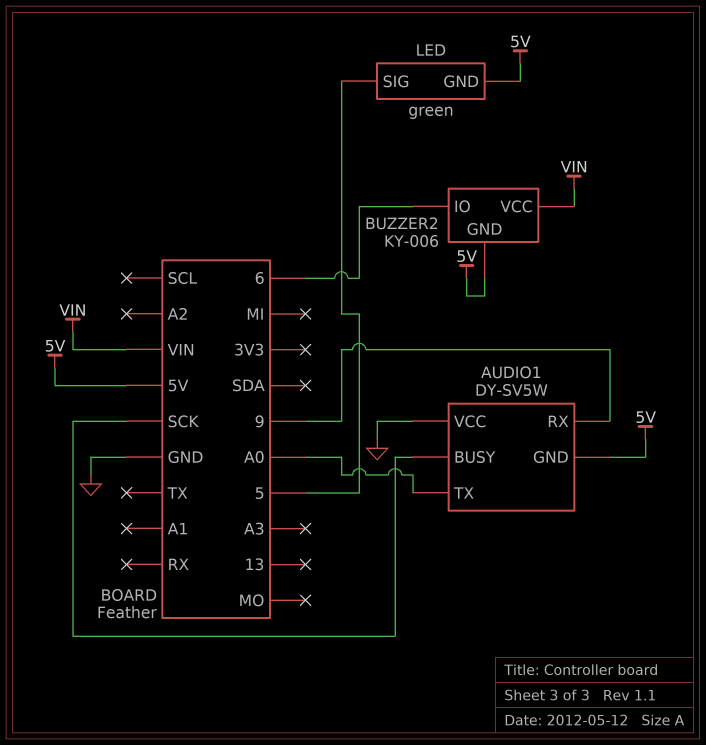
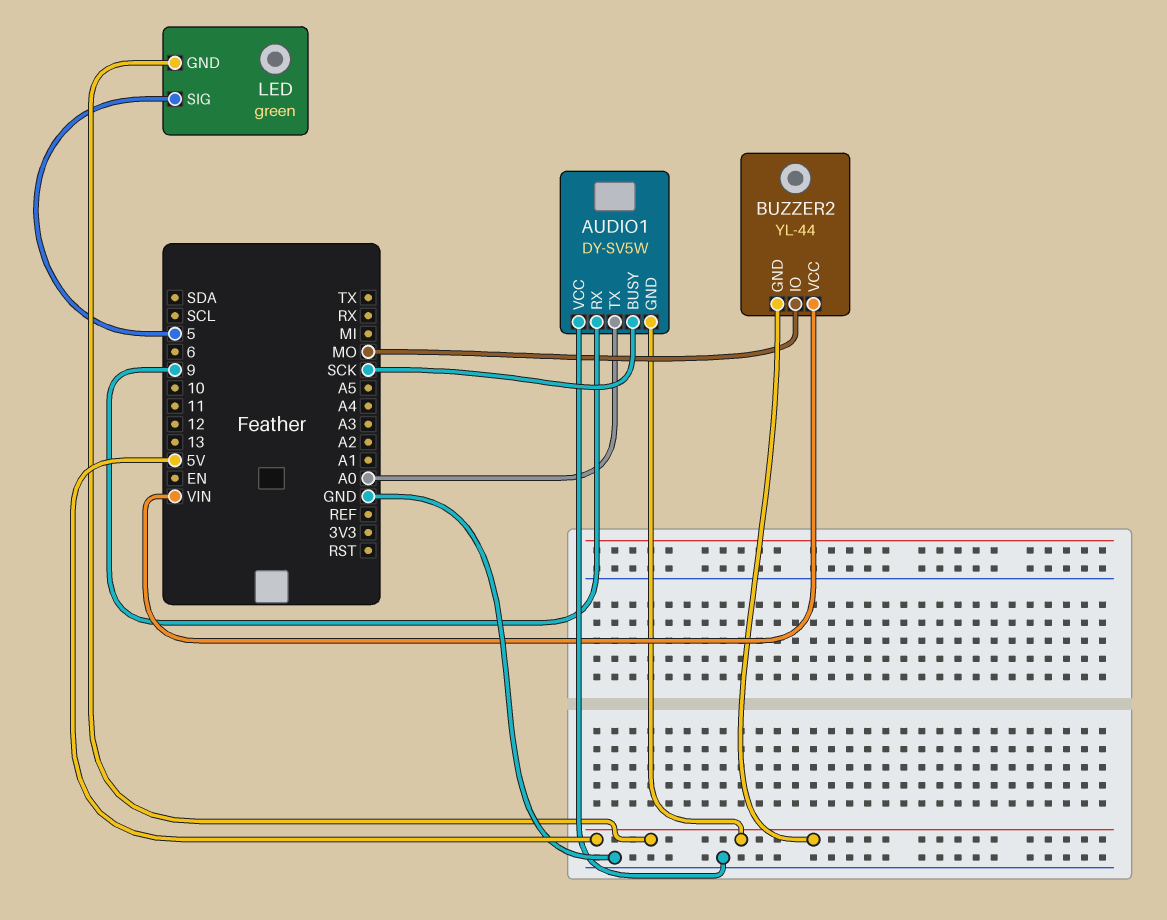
BUZZER2: KY-006 -> YL-44
BUZZER2 pin IO: 6 -> MO

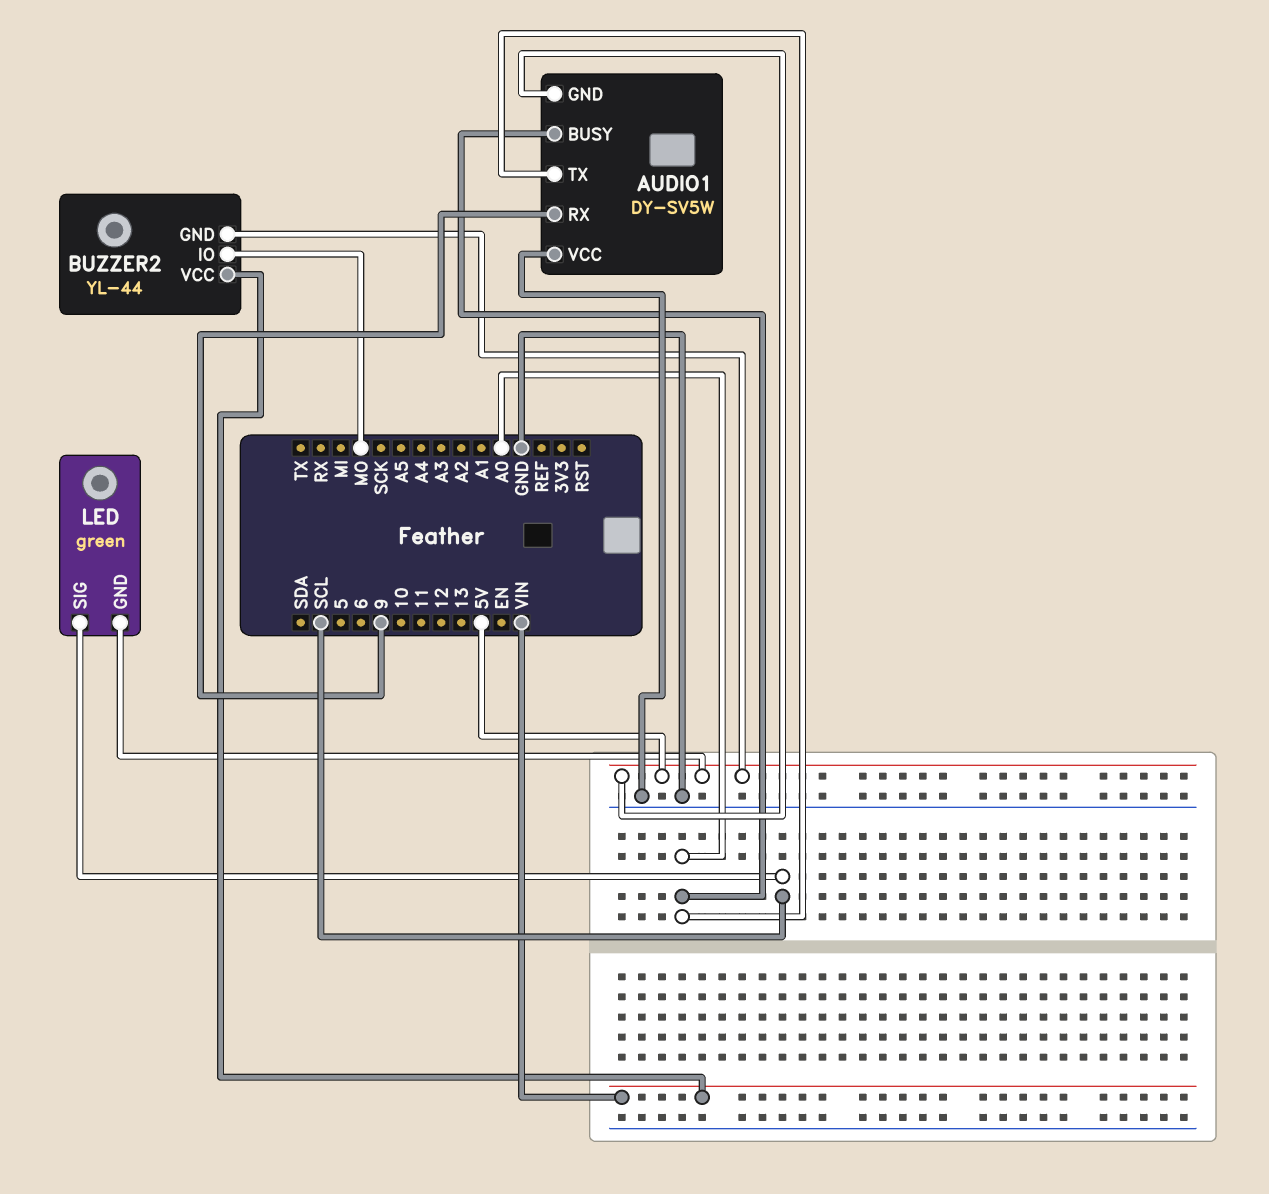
AUDIO1 pin BUSY: SCK -> A0
LED pin SIG: 5 -> SCL

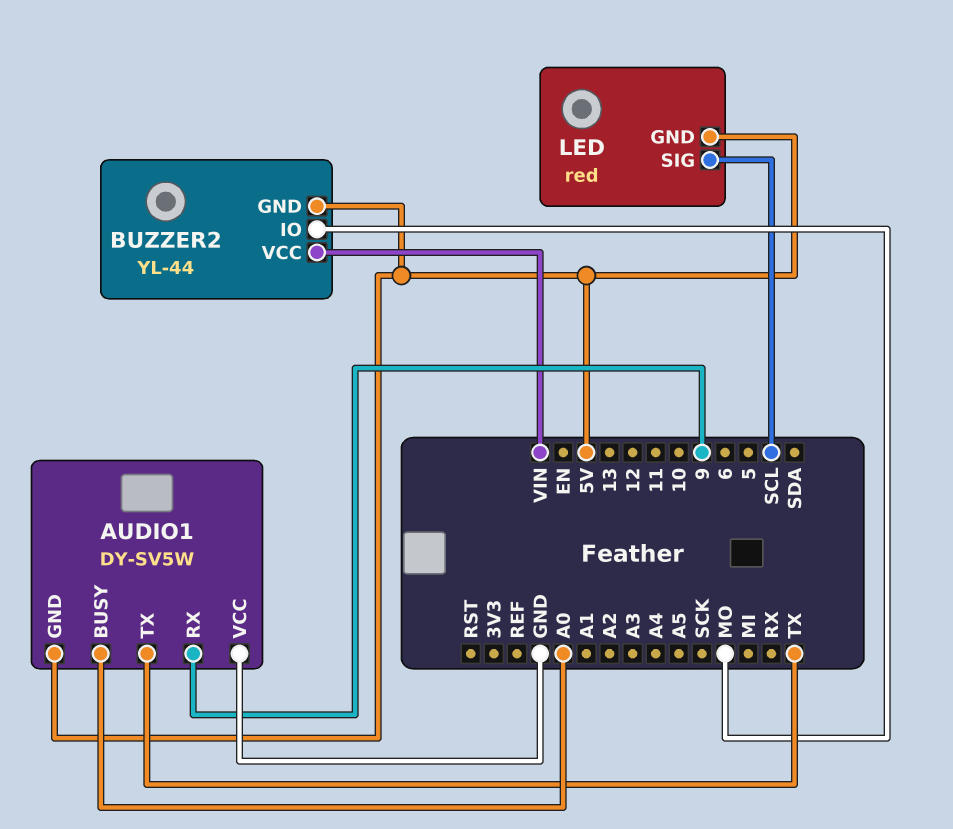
AUDIO1 pin TX: A0 -> TX
LED: green -> red

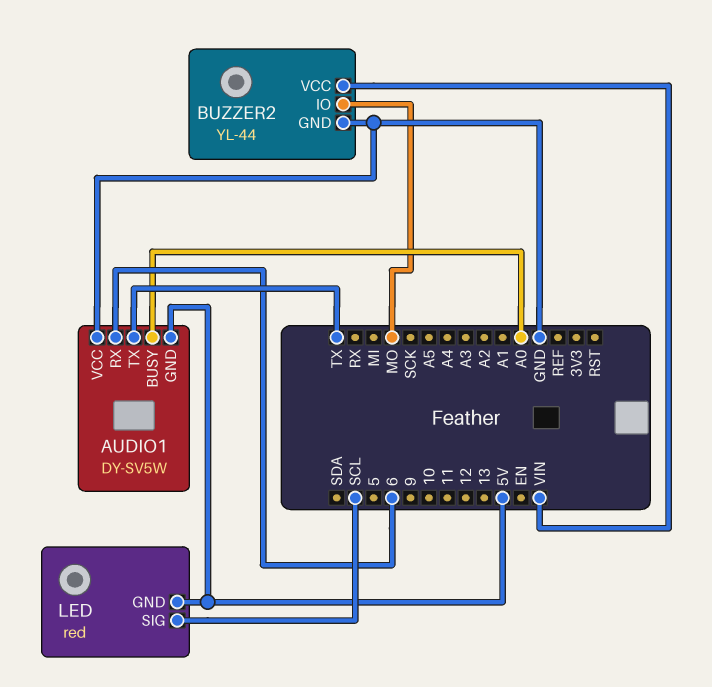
AUDIO1 pin RX: 9 -> 6
BUZZER2 pin GND: 5V -> GND

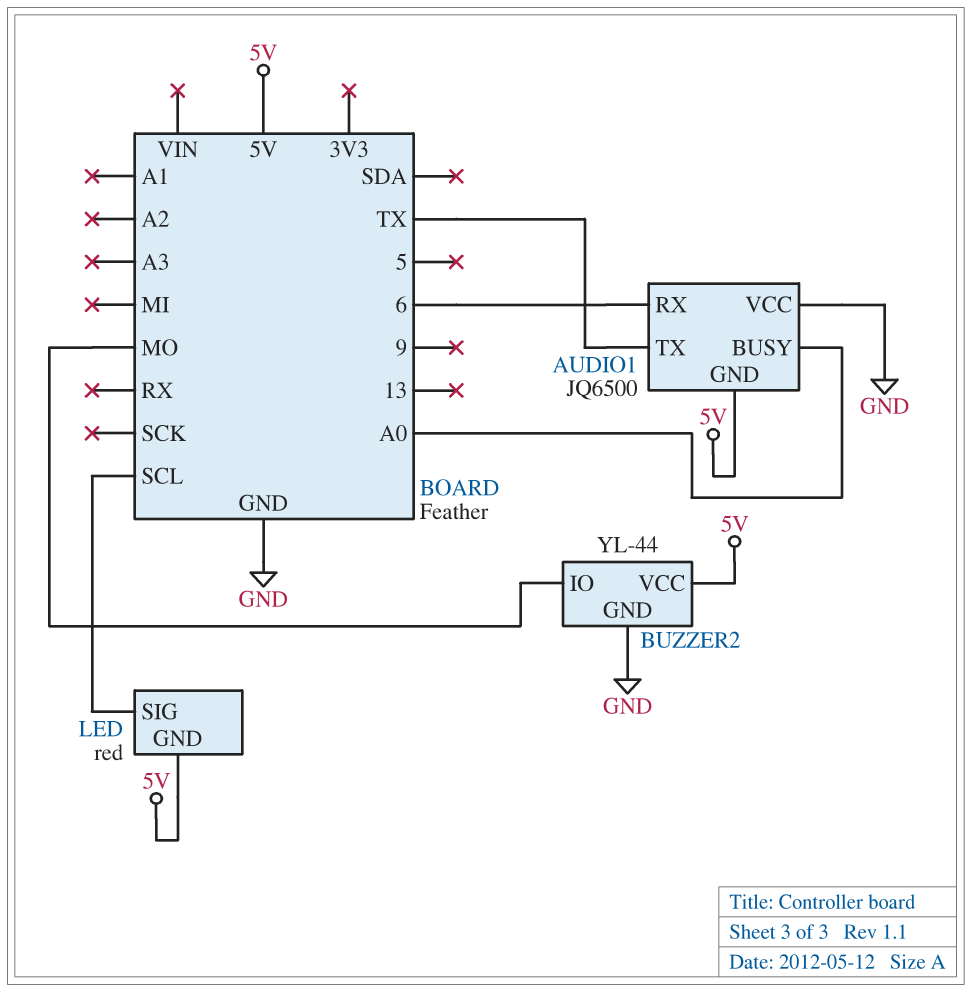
AUDIO1: DY-SV5W -> JQ6500
BUZZER2 pin VCC: VIN -> 5V

